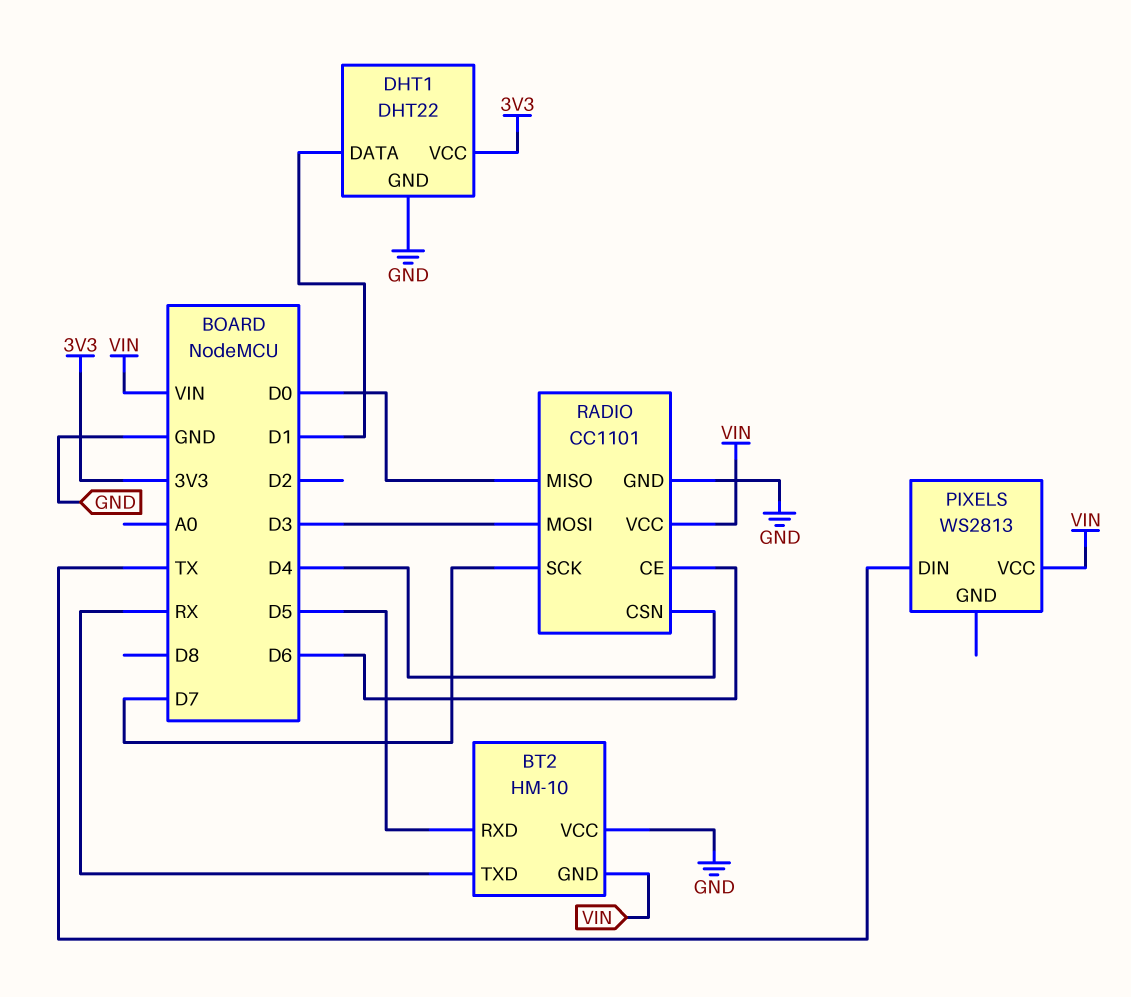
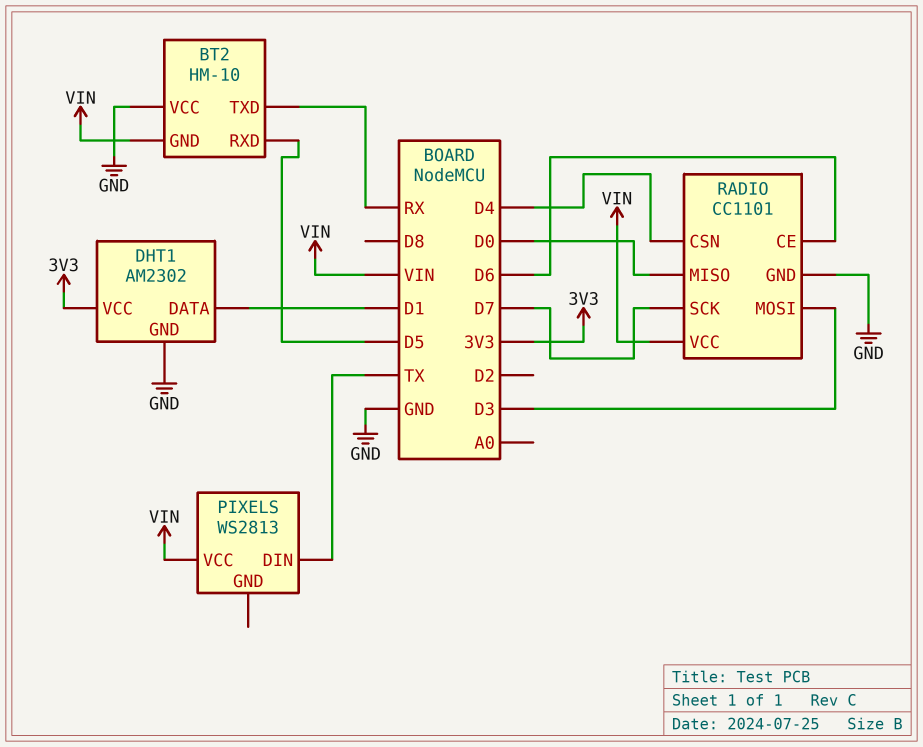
DHT1: DHT22 -> AM2302

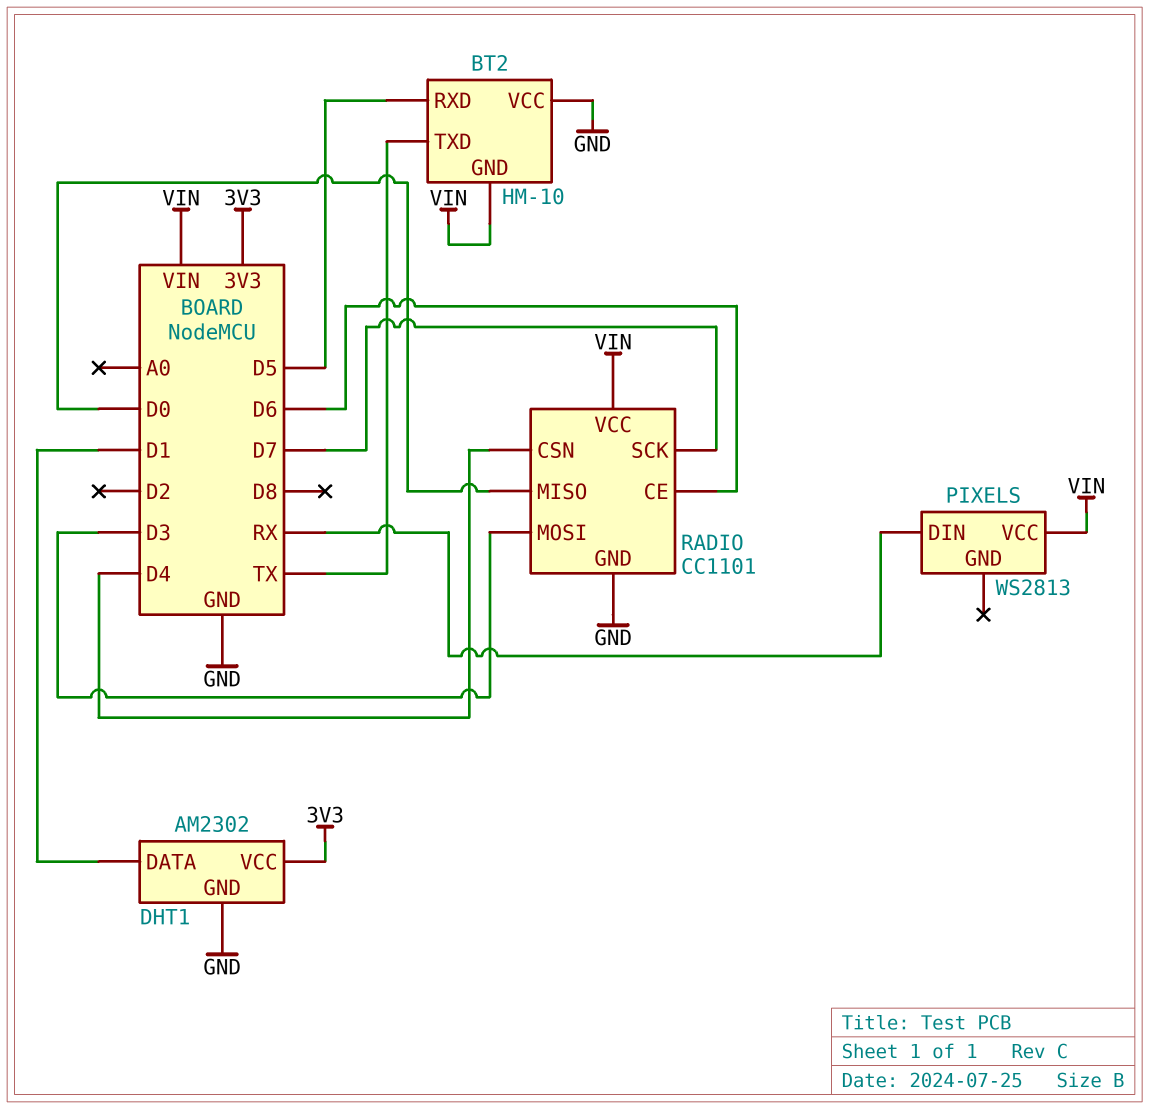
BT2 pin TXD: RX -> TX
PIXELS pin DIN: TX -> RX

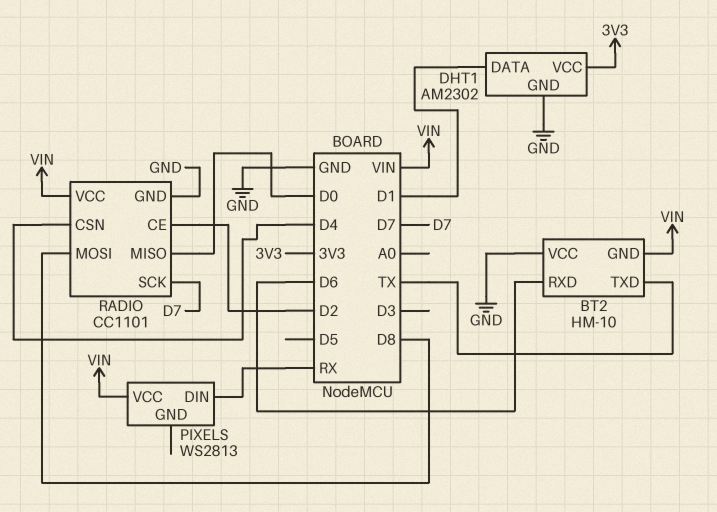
BT2 pin RXD: D5 -> D6
RADIO pin CE: D6 -> D2
RADIO pin MOSI: D3 -> D8

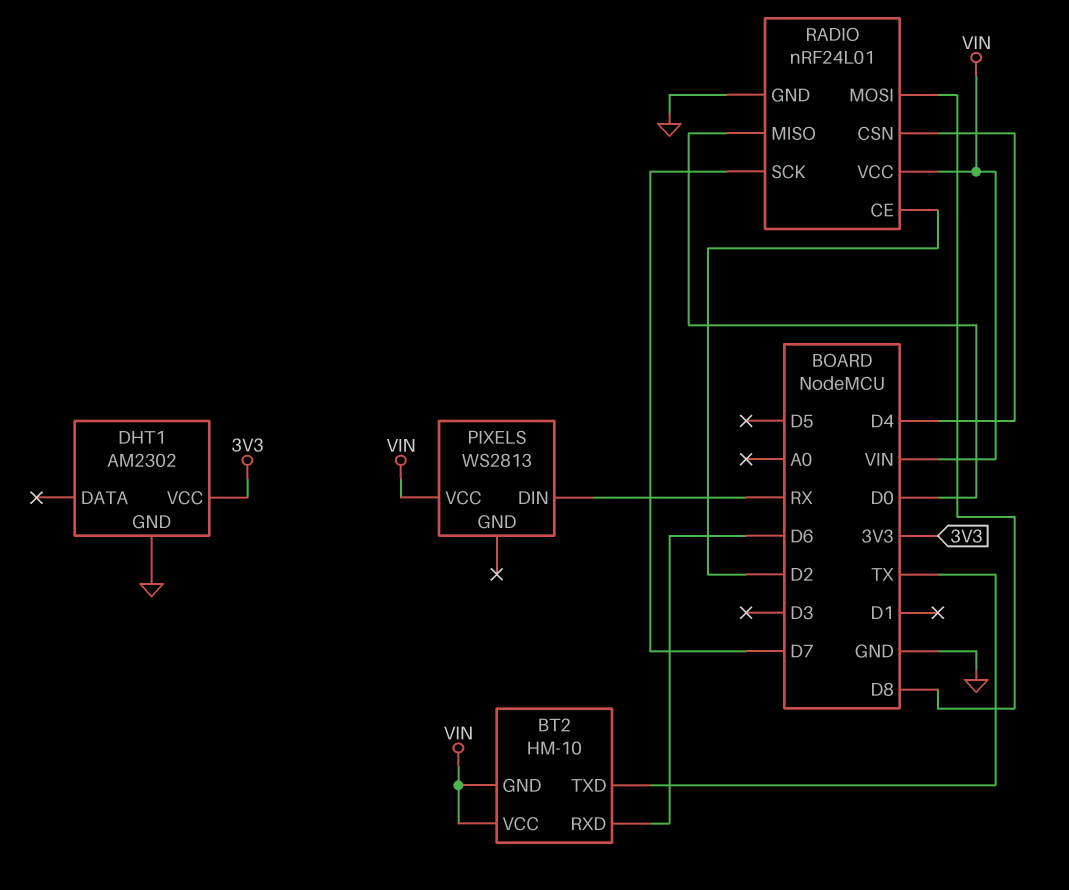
BT2 pin VCC: GND -> VIN
DHT1 pin DATA: D1 -> none
RADIO: CC1101 -> nRF24L01

